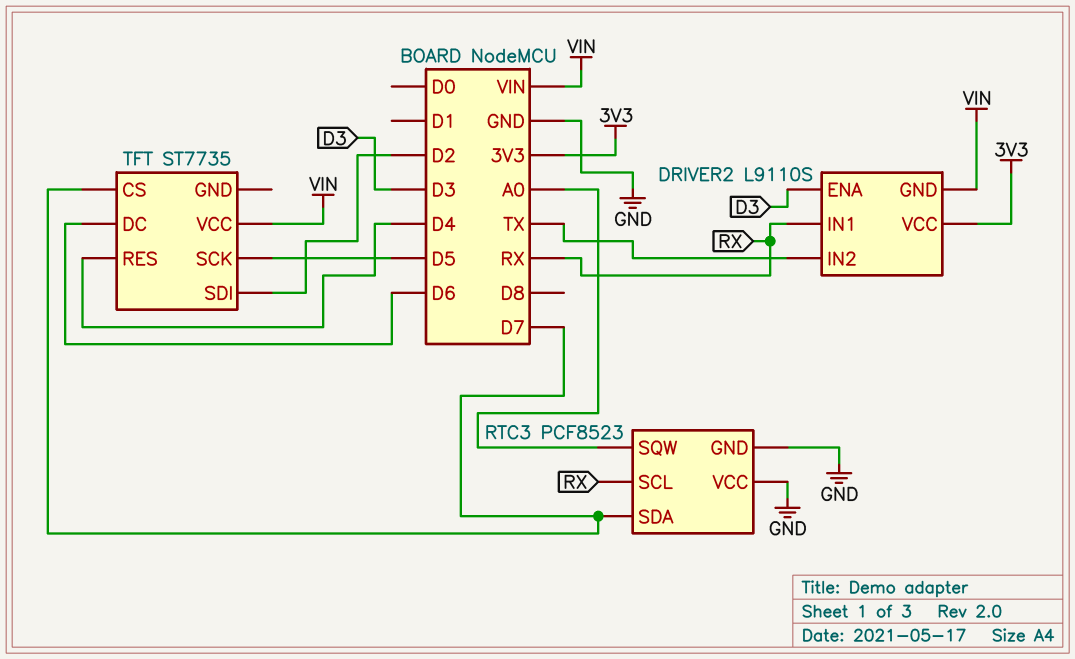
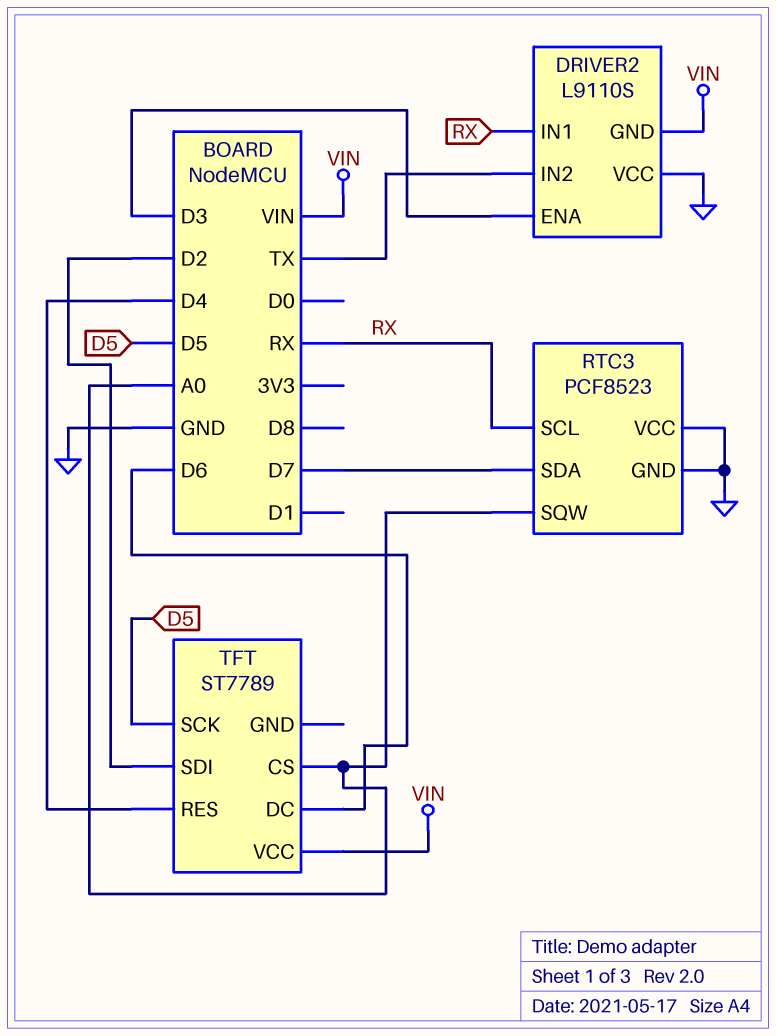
DRIVER2 pin VCC: 3V3 -> GND
TFT: ST7735 -> ST7789
TFT pin CS: D7 -> A0

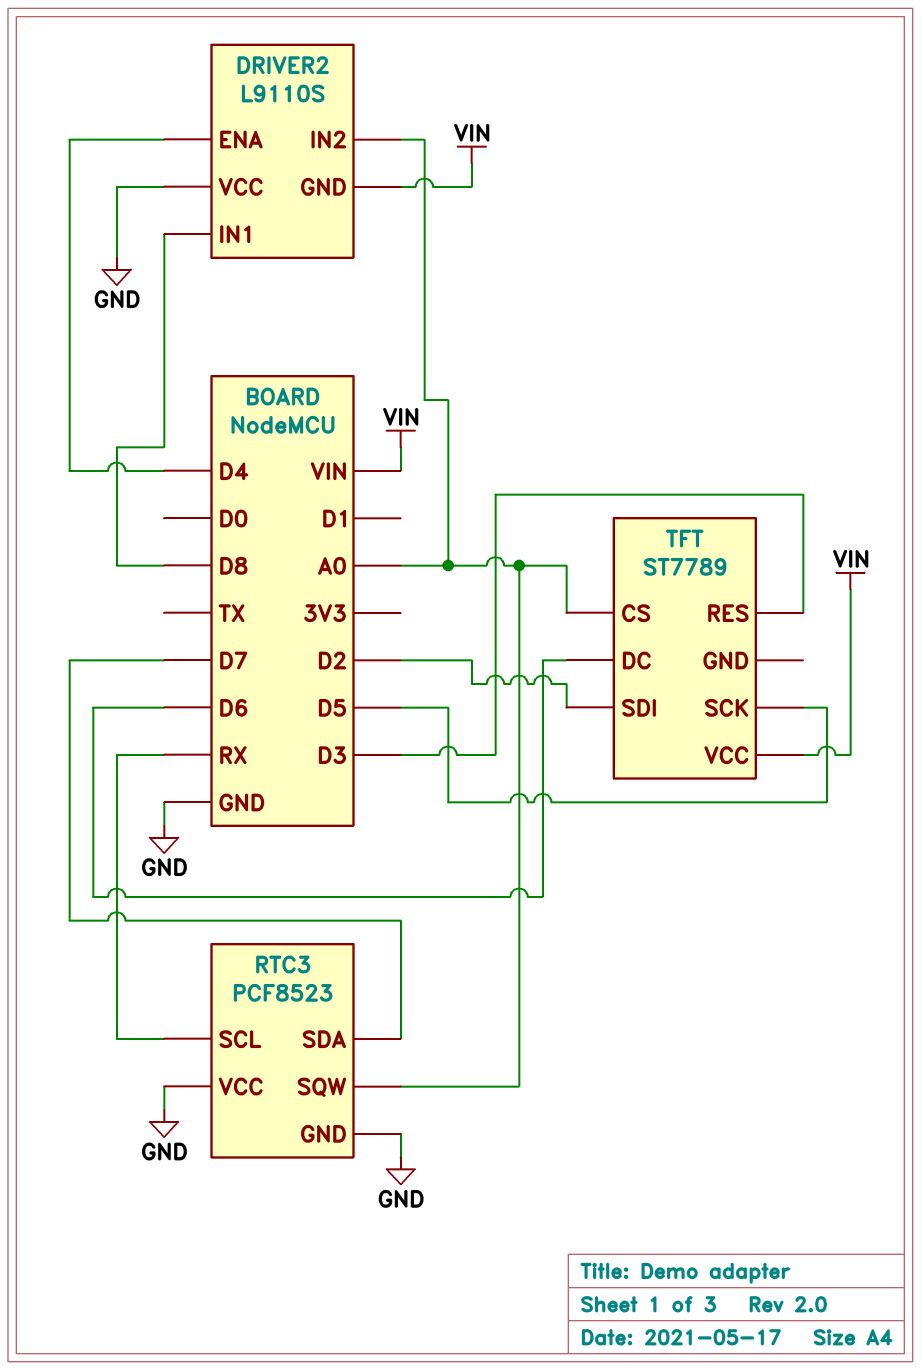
DRIVER2 pin ENA: D3 -> D4
DRIVER2 pin IN1: RX -> D8
DRIVER2 pin IN2: TX -> A0
TFT pin RES: D4 -> D3

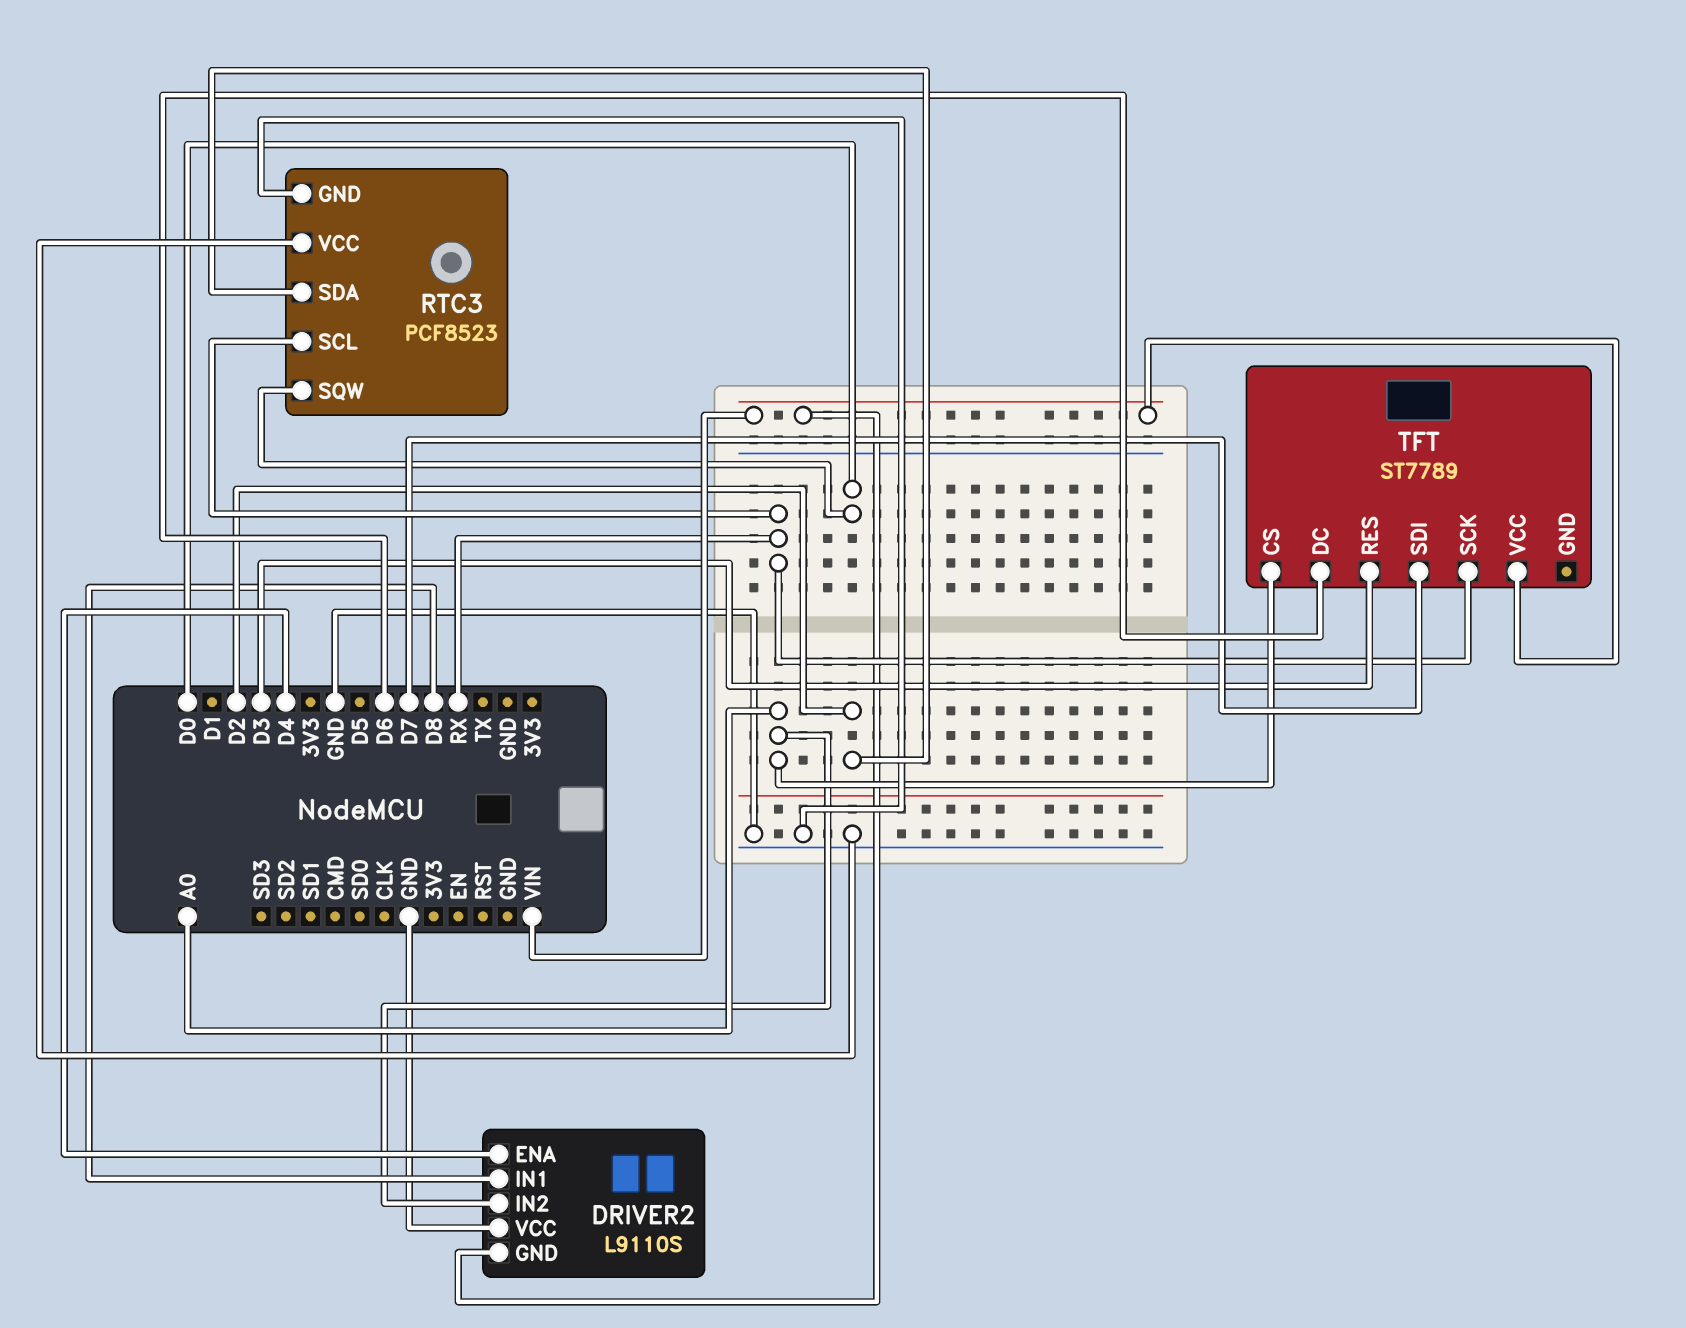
RTC3 pin SDA: D7 -> D2
RTC3 pin SQW: A0 -> D0
TFT pin SCK: D5 -> RX
TFT pin SDI: D2 -> D7

